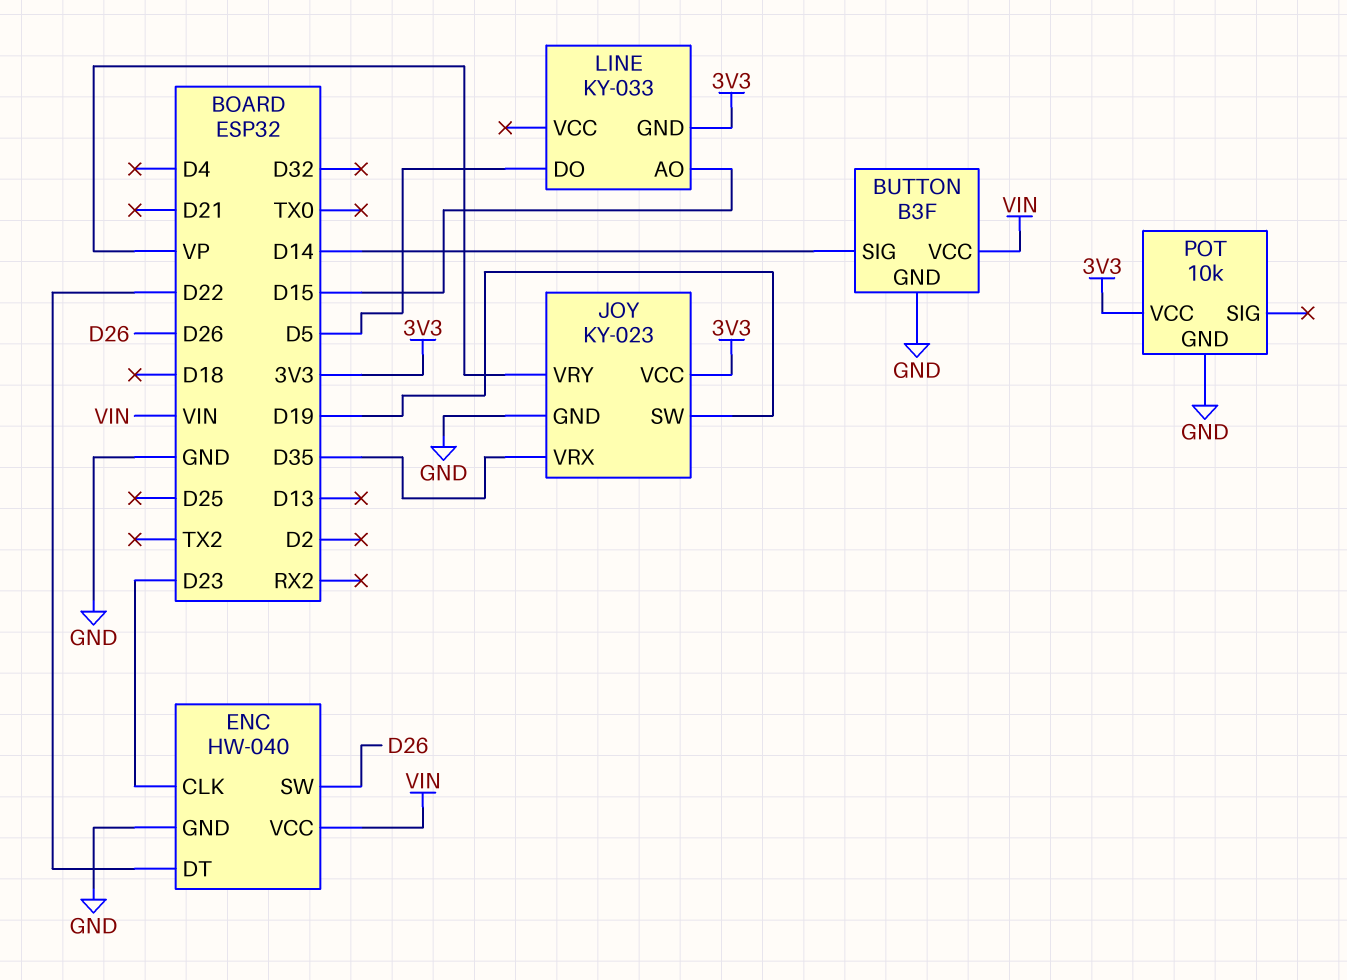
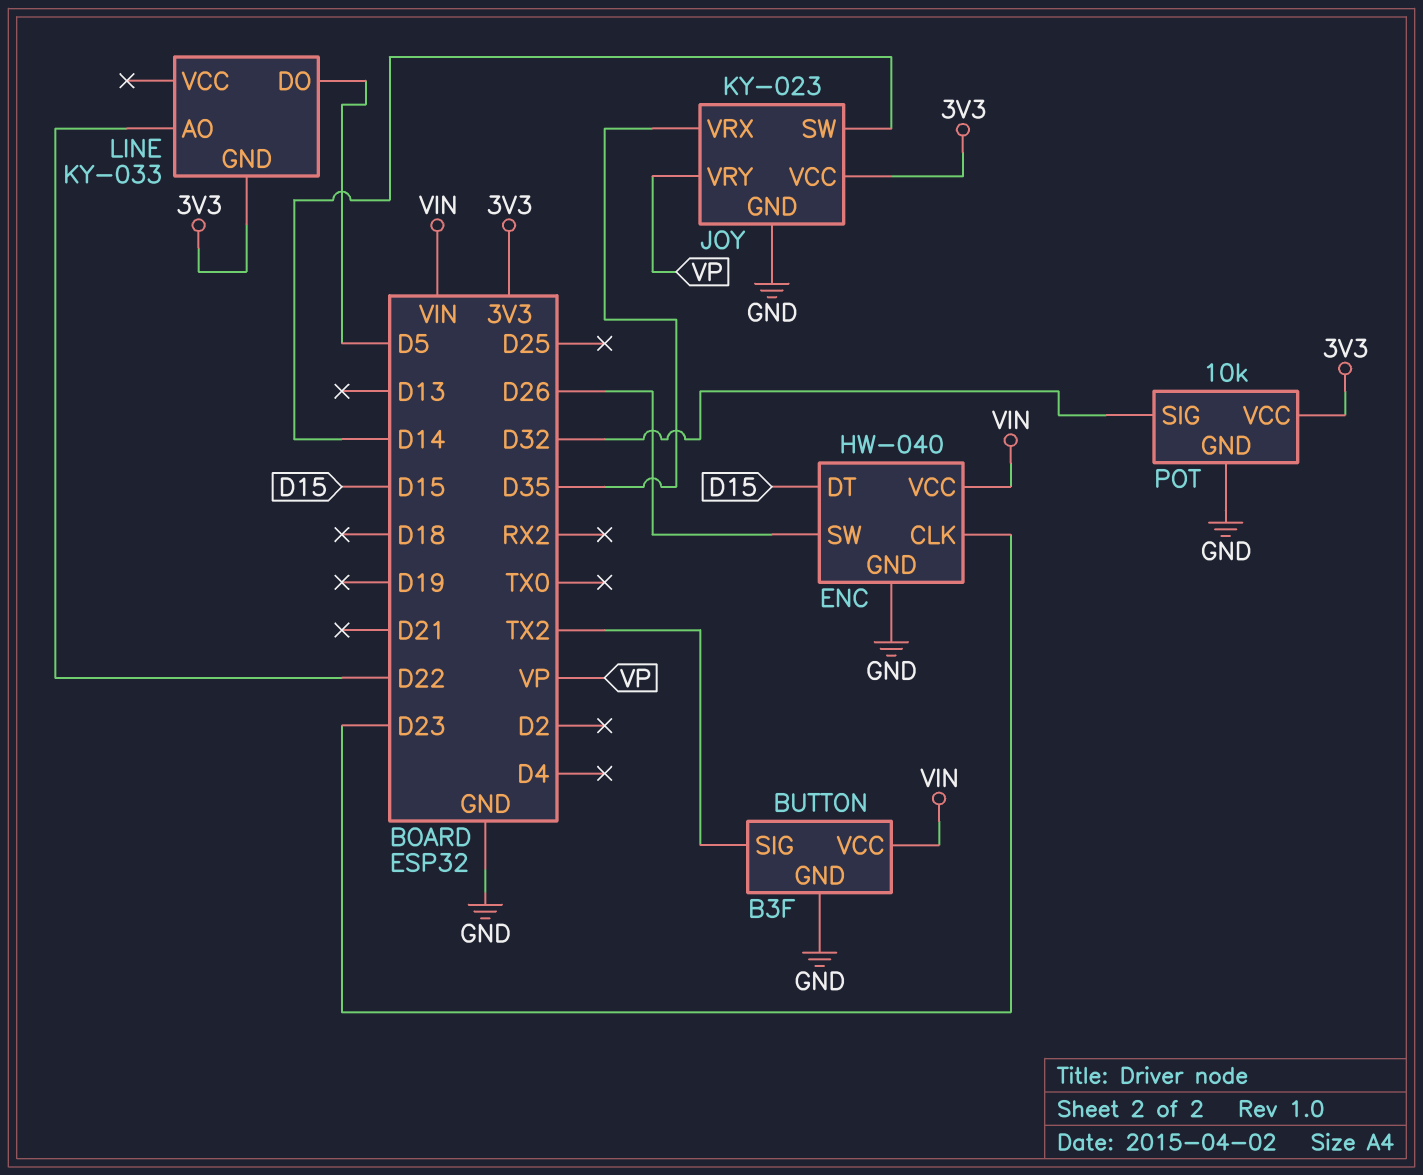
BUTTON pin SIG: D14 -> TX2
ENC pin DT: D22 -> D15
JOY pin SW: D19 -> D14
LINE pin AO: D15 -> D22
POT pin SIG: none -> D32

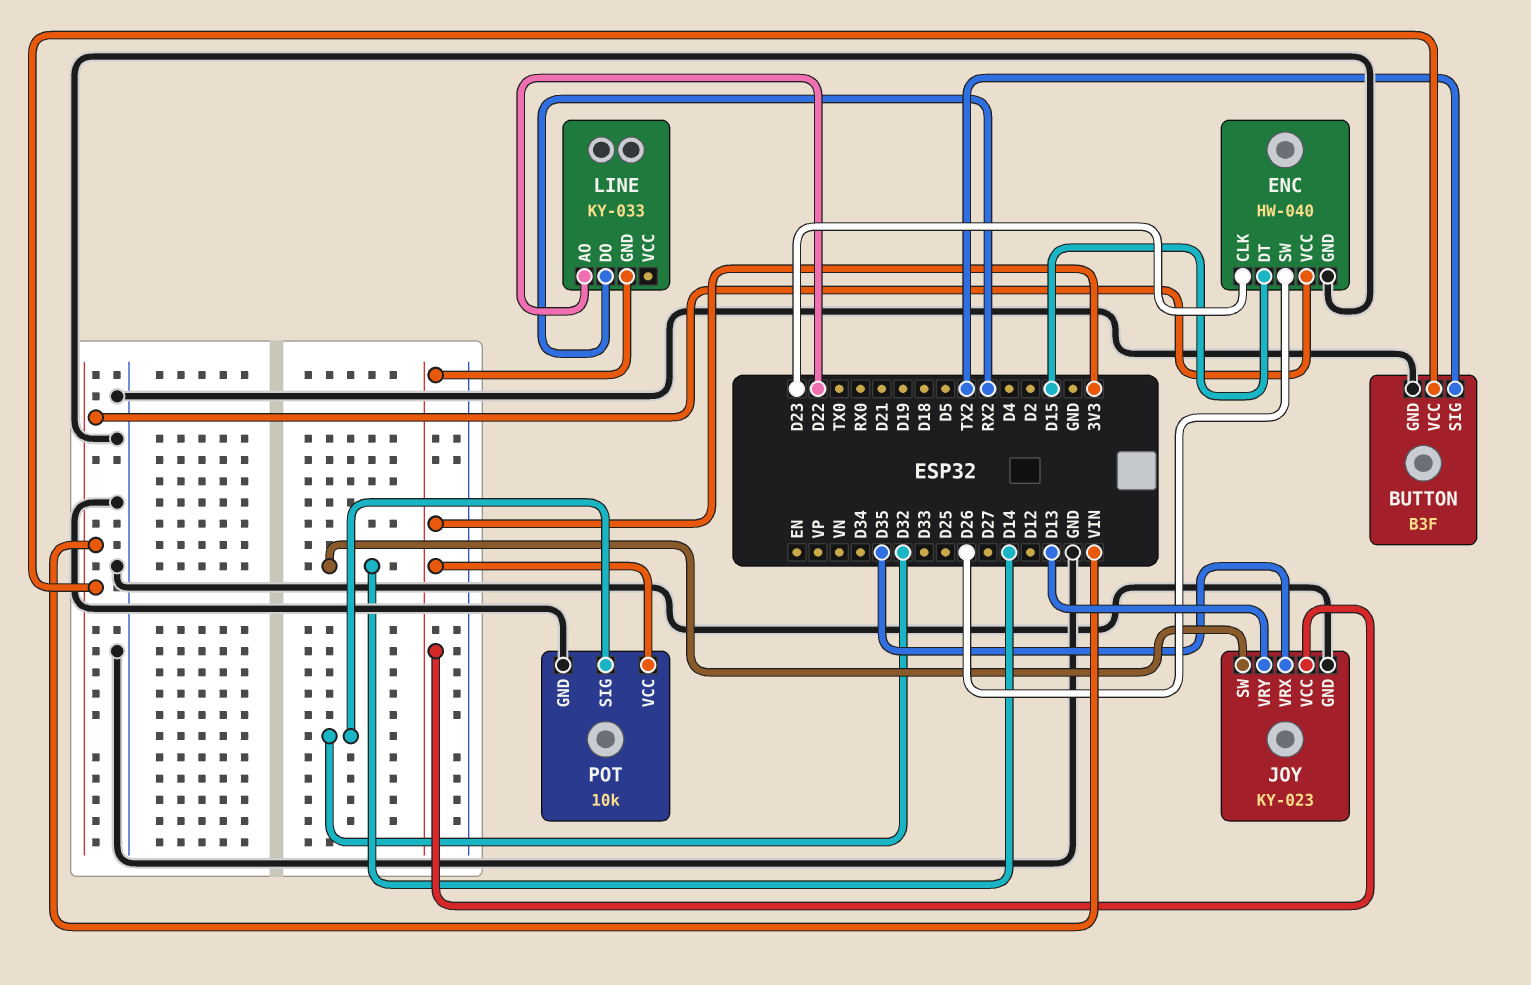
JOY pin VRY: VP -> D13
LINE pin DO: D5 -> RX2

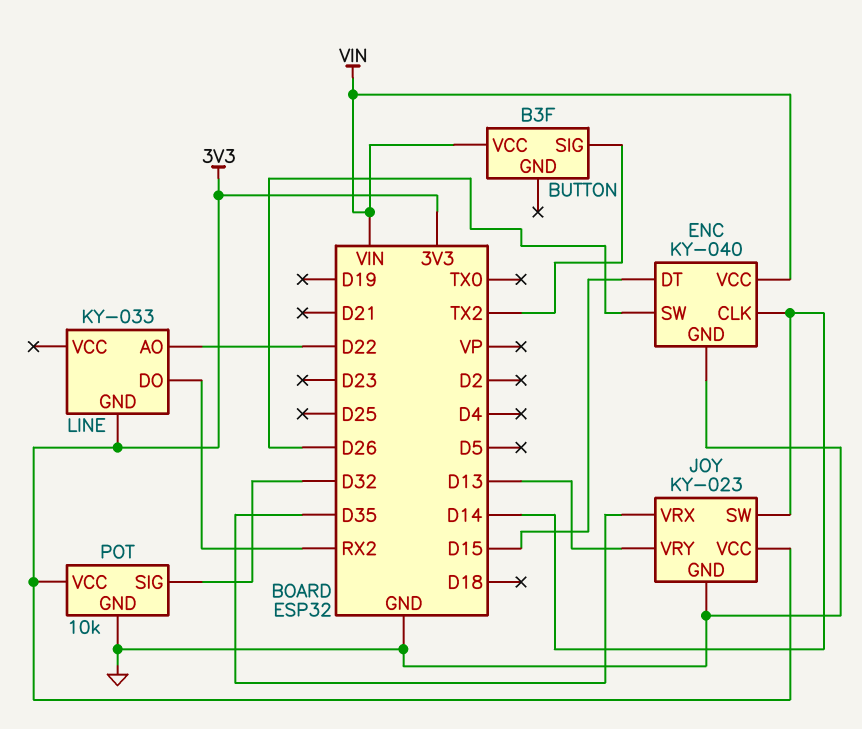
BUTTON pin GND: GND -> none
ENC: HW-040 -> KY-040
ENC pin CLK: D23 -> D14

